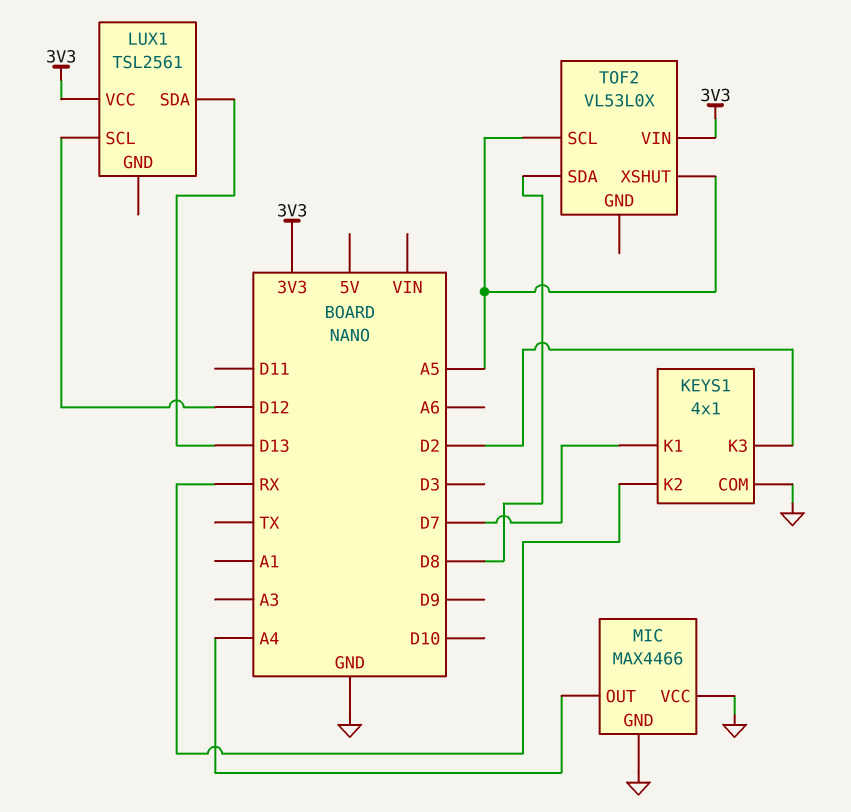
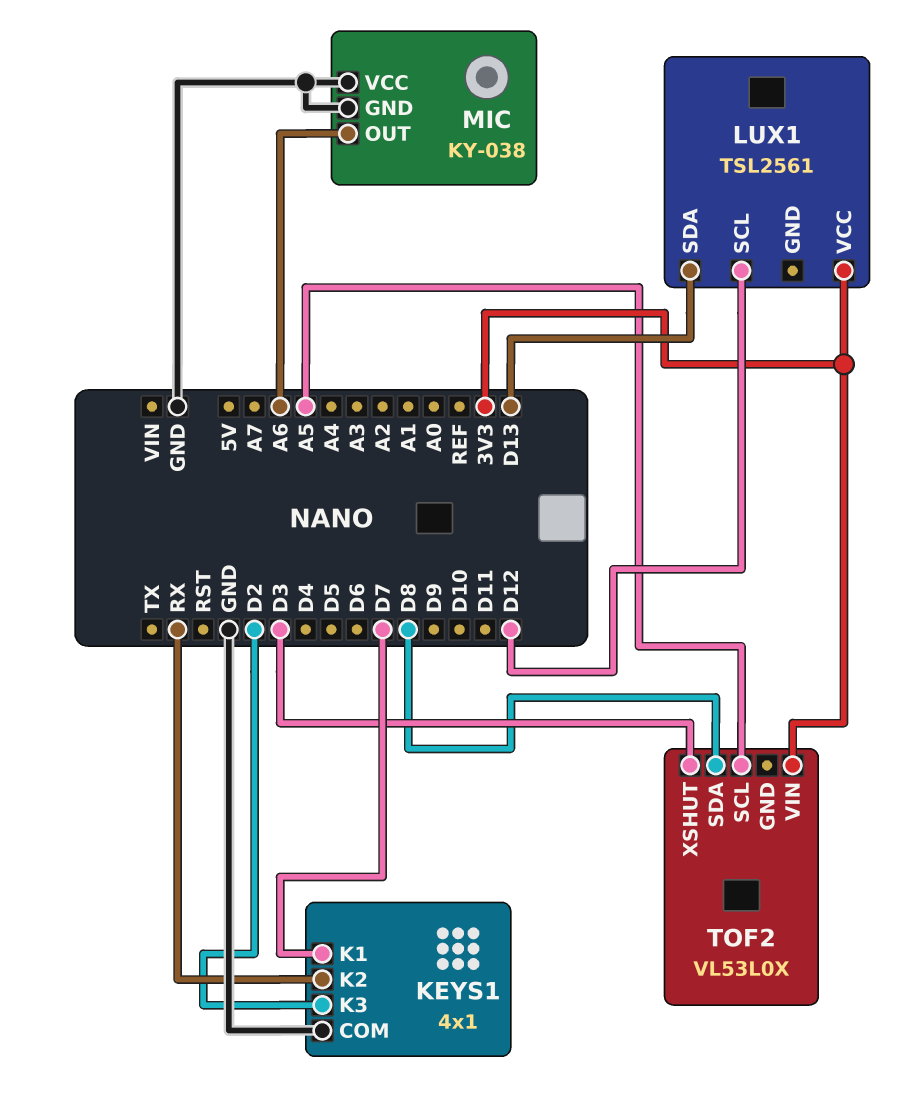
MIC: MAX4466 -> KY-038
MIC pin OUT: A4 -> A6
TOF2 pin XSHUT: A5 -> D3

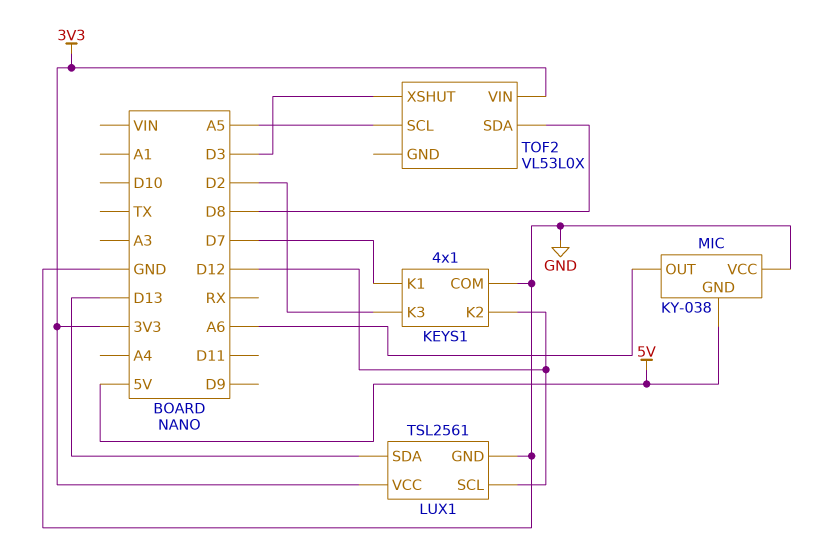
KEYS1 pin K2: RX -> D12
LUX1 pin GND: none -> GND
MIC pin GND: GND -> 5V

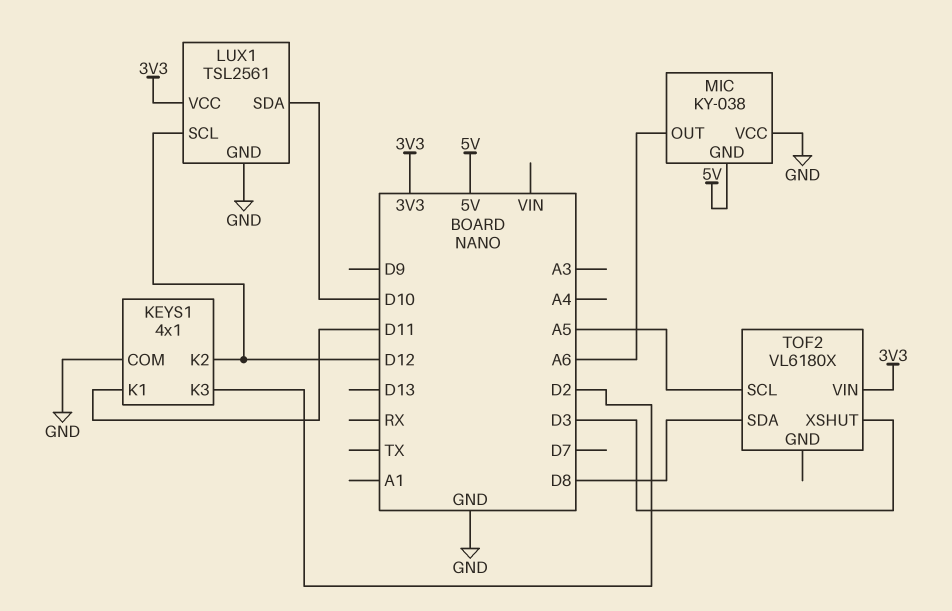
KEYS1 pin K1: D7 -> D11
LUX1 pin SDA: D13 -> D10
TOF2: VL53L0X -> VL6180X

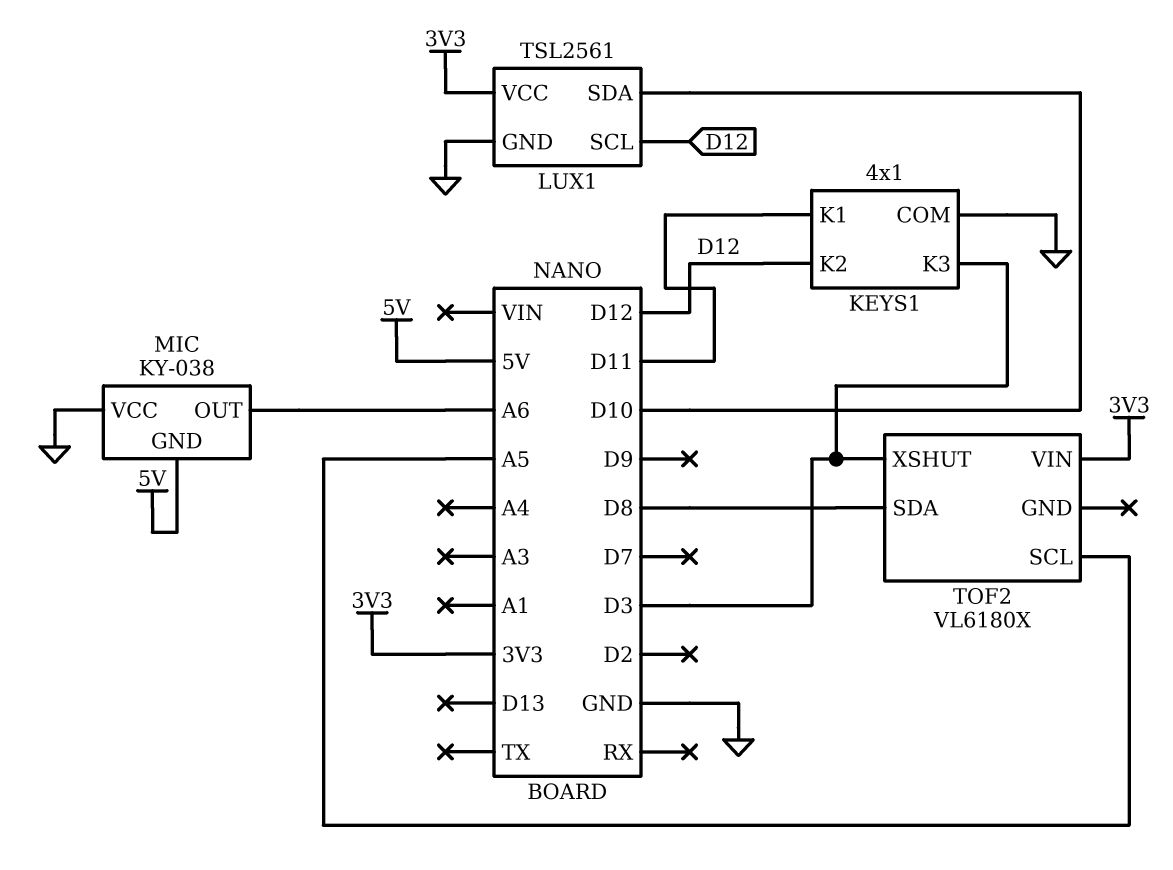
KEYS1 pin K3: D2 -> D3

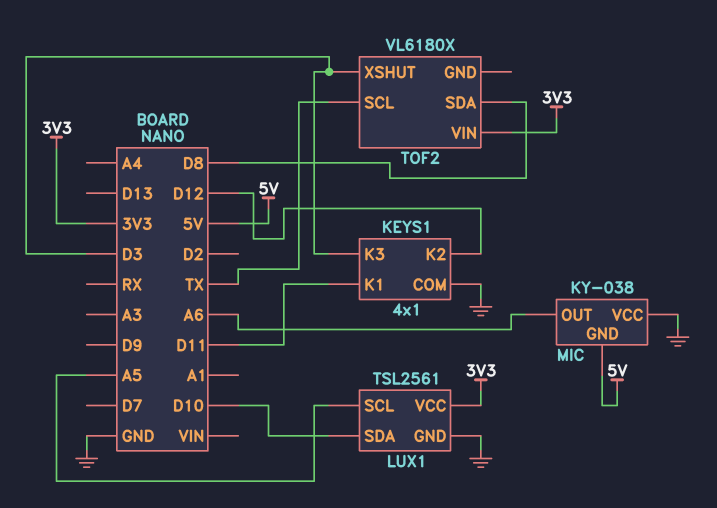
LUX1 pin SCL: D12 -> A5
TOF2 pin SCL: A5 -> TX

